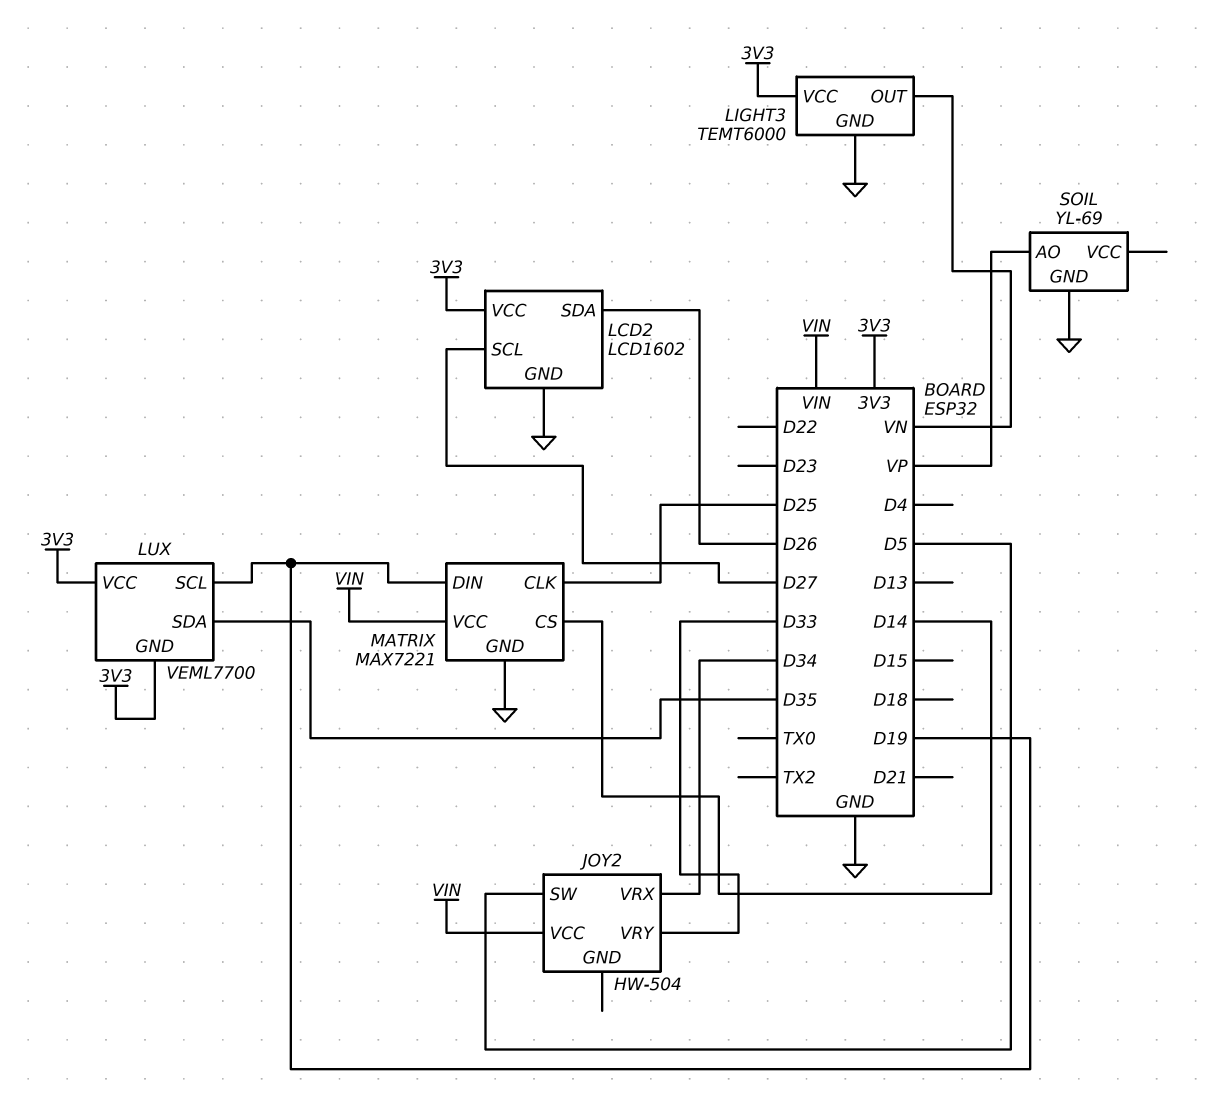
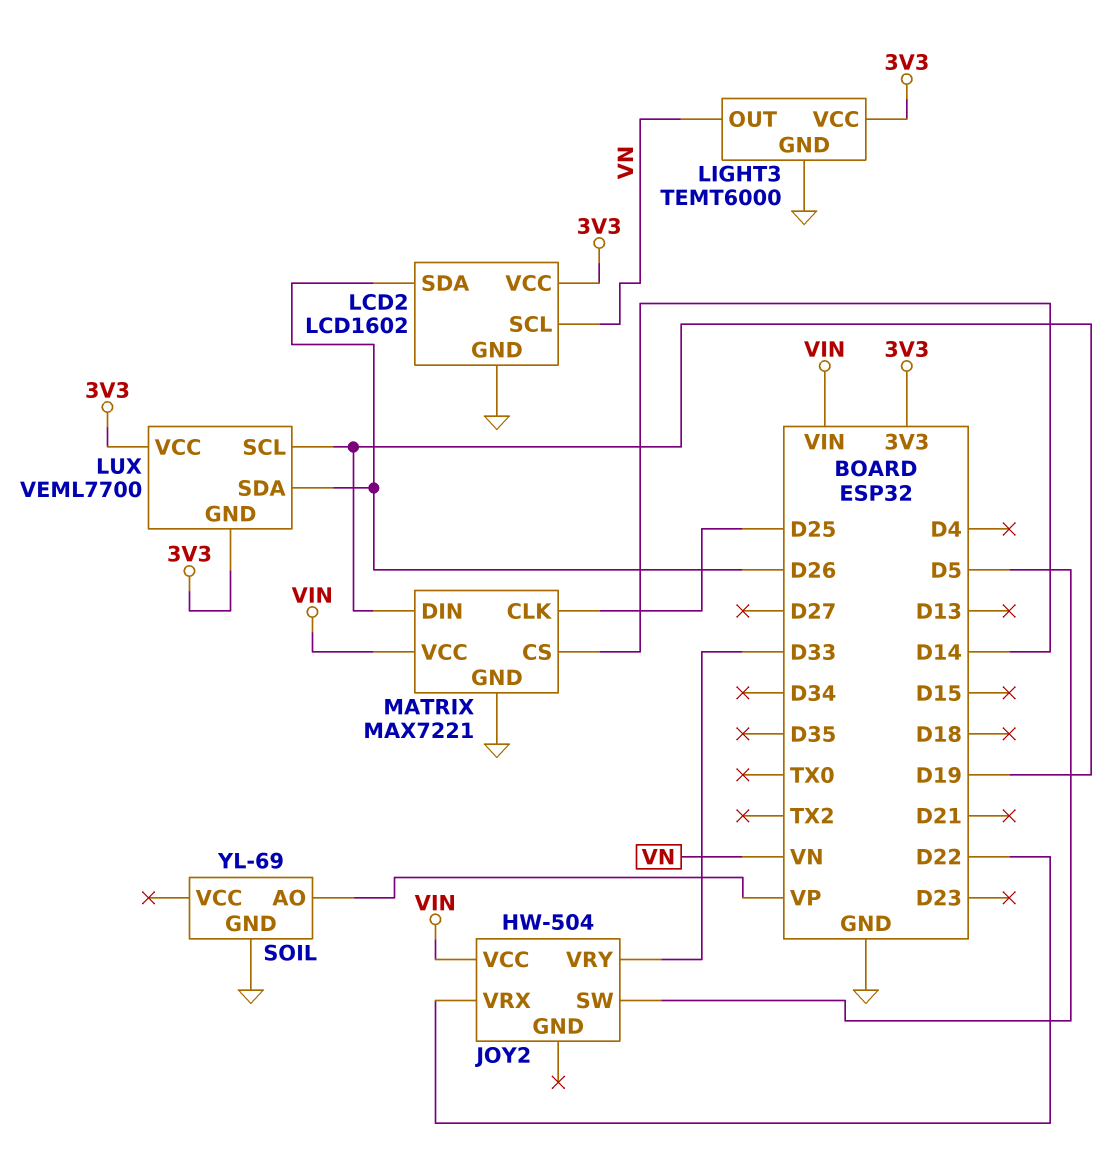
JOY2 pin VRX: D34 -> D22
LCD2 pin SCL: D27 -> VN
LUX pin SDA: D35 -> D26

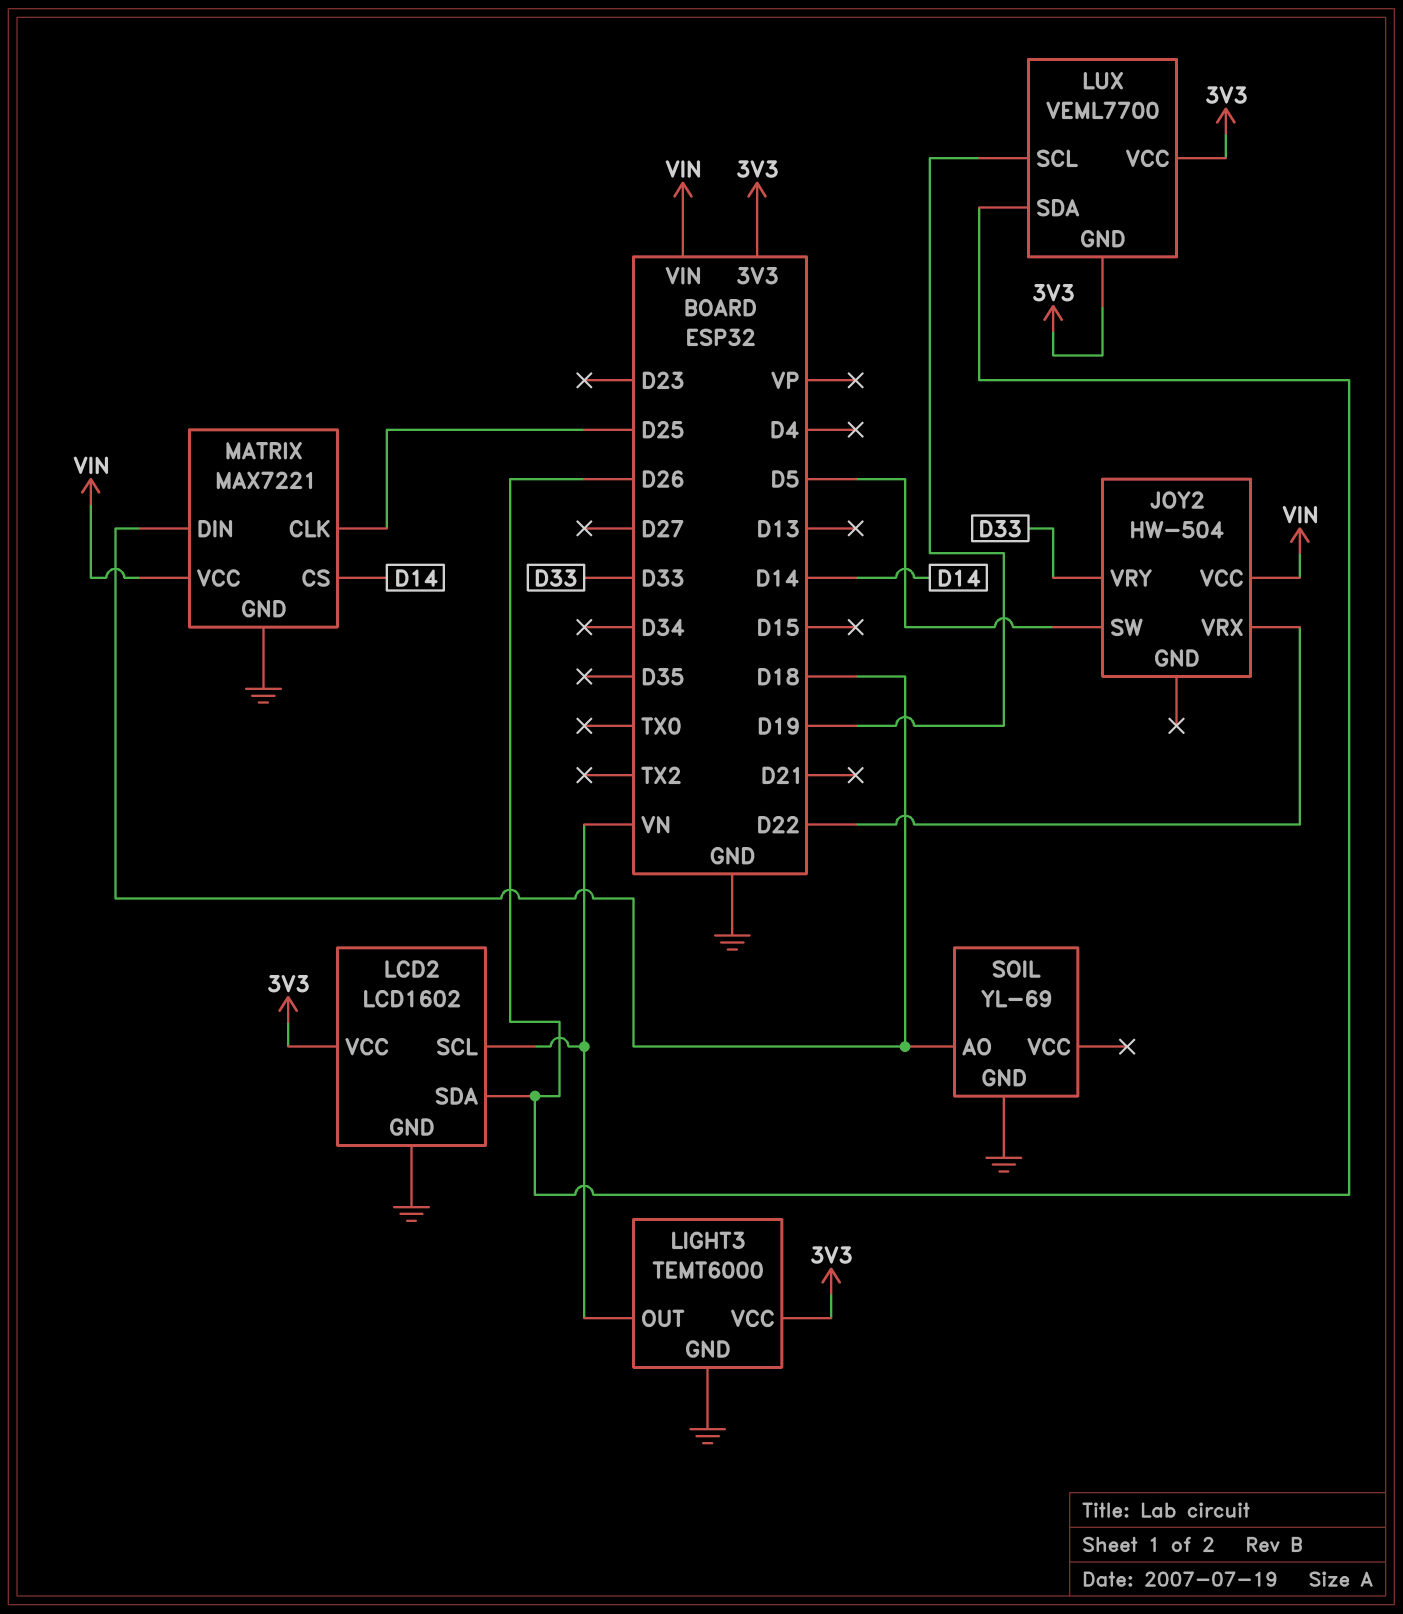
MATRIX pin DIN: D19 -> D18
SOIL pin AO: VP -> D18

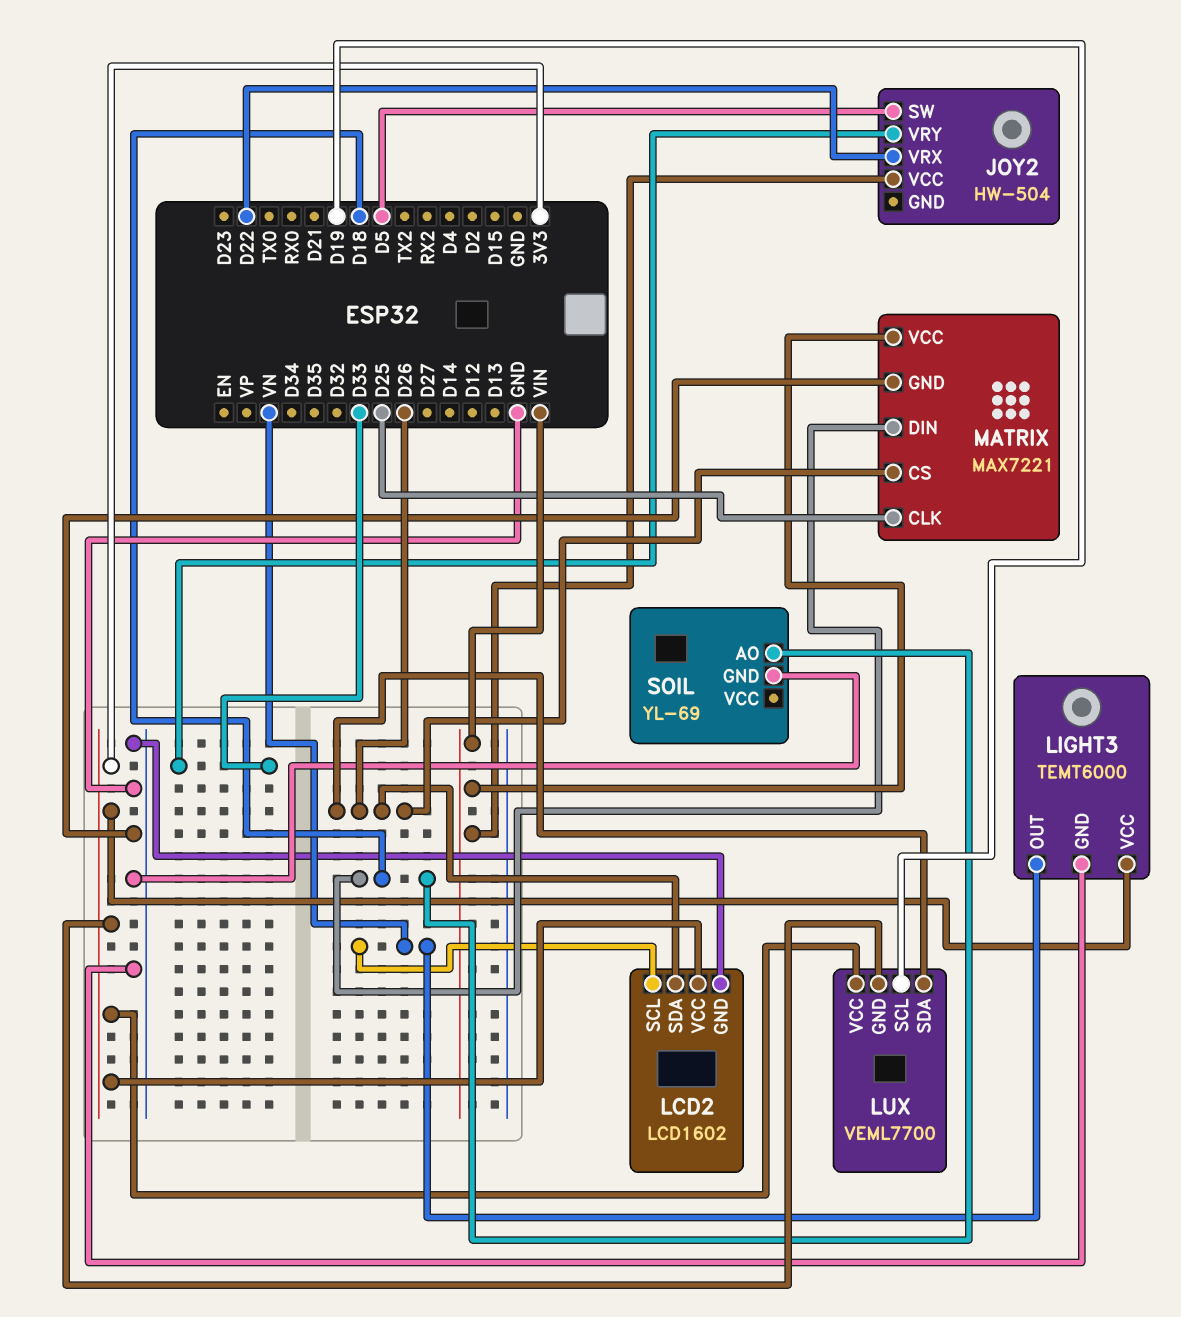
MATRIX pin CS: D14 -> D26

